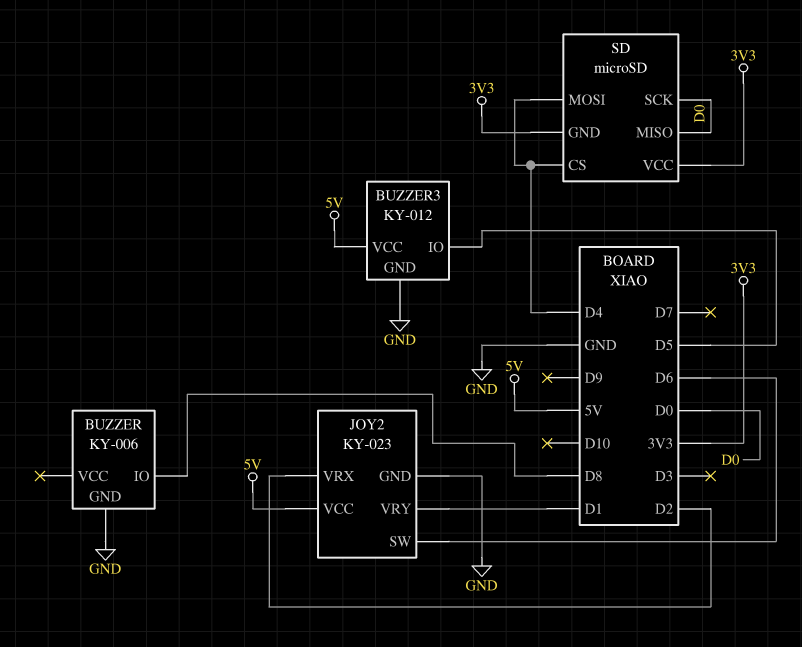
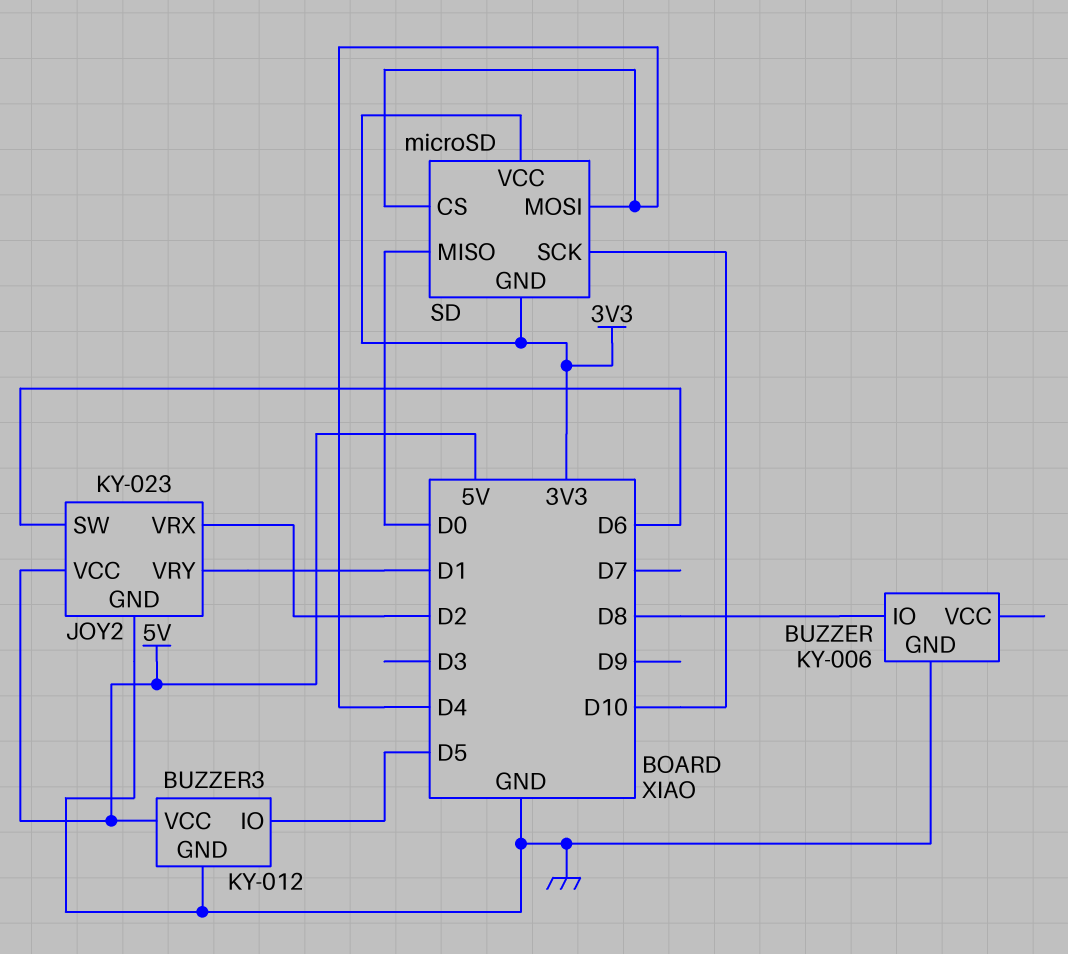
SD pin SCK: D0 -> D10

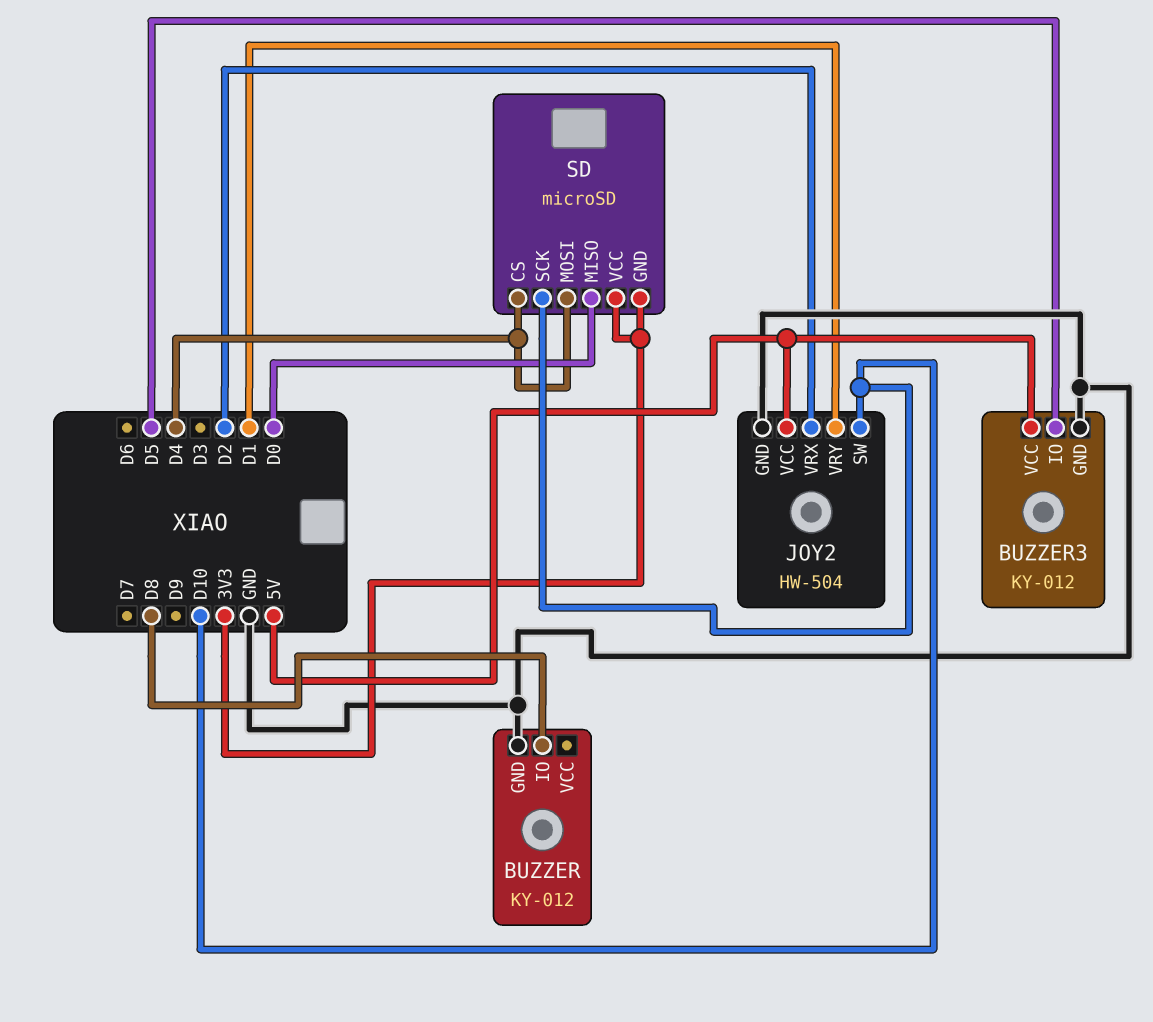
BUZZER: KY-006 -> KY-012
JOY2: KY-023 -> HW-504
JOY2 pin SW: D6 -> D10

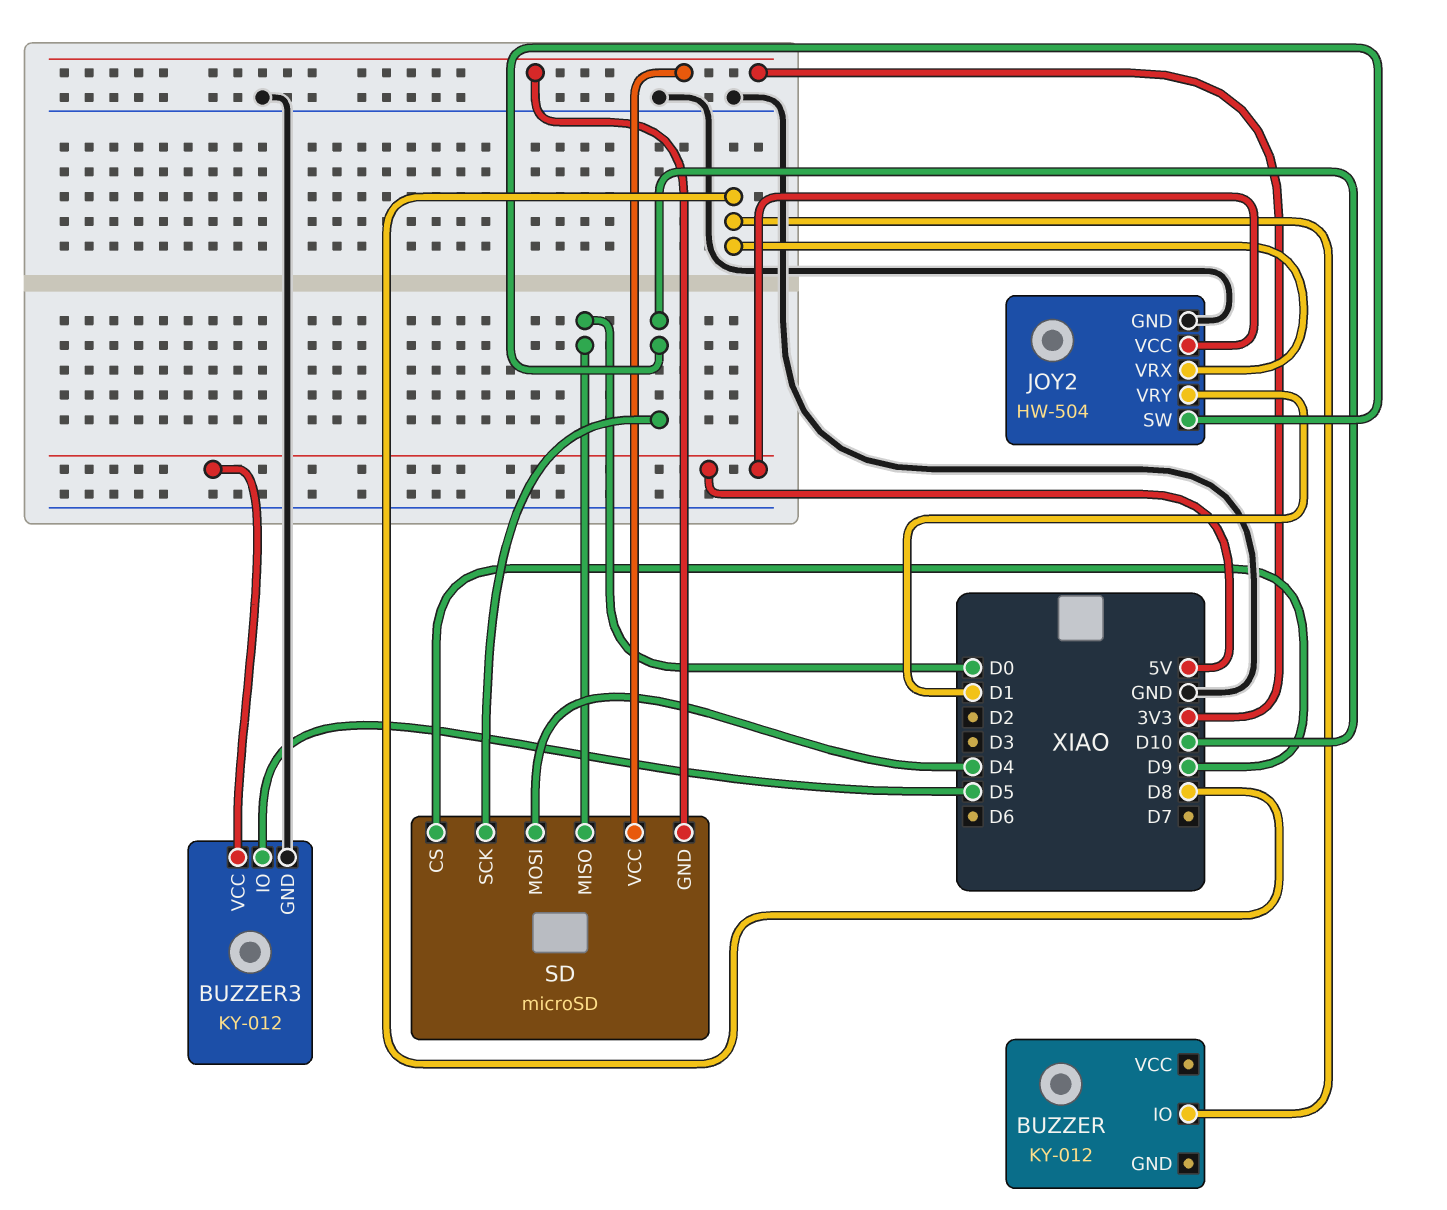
BUZZER pin GND: GND -> none
JOY2 pin VRX: D2 -> D8
SD pin CS: D4 -> D9

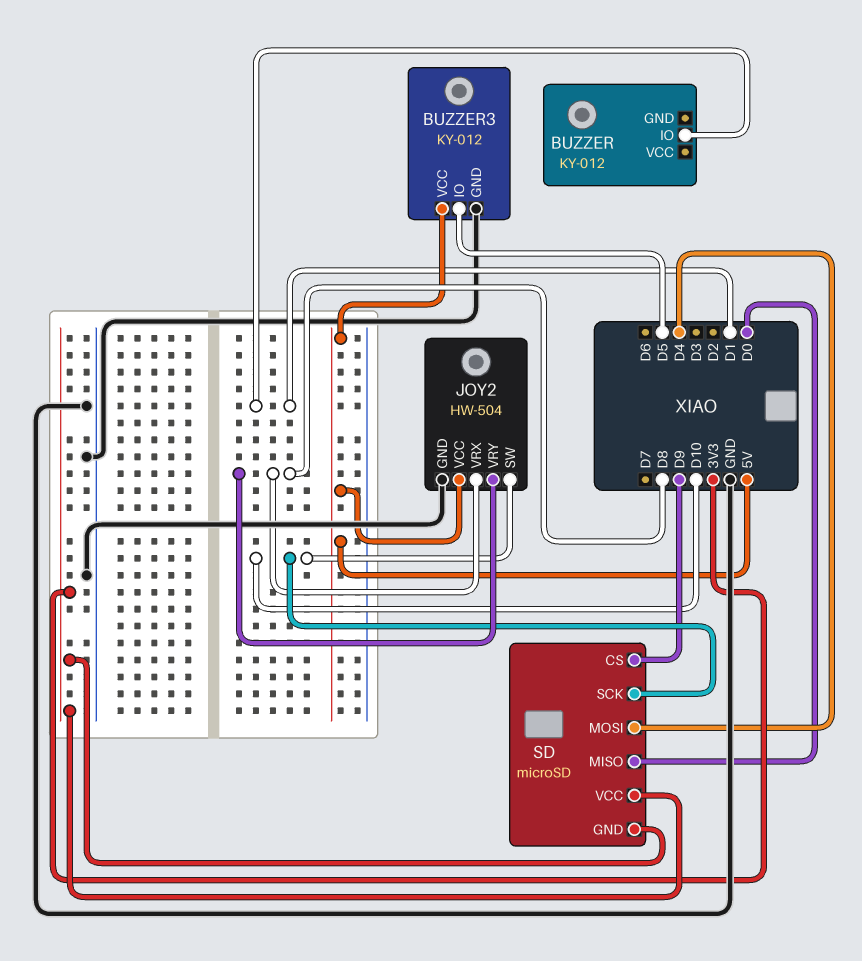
BUZZER pin IO: D8 -> D1
JOY2 pin VRY: D1 -> D8

